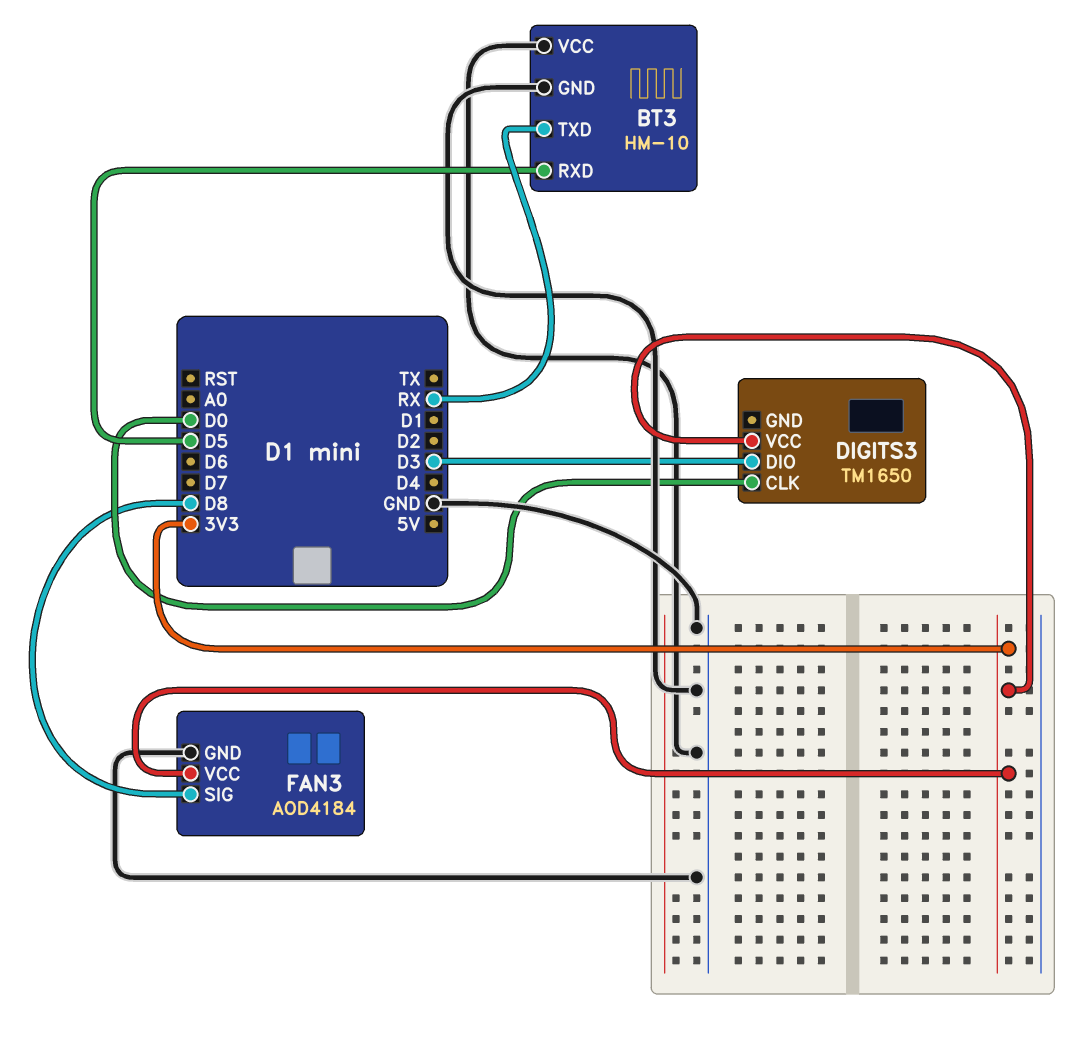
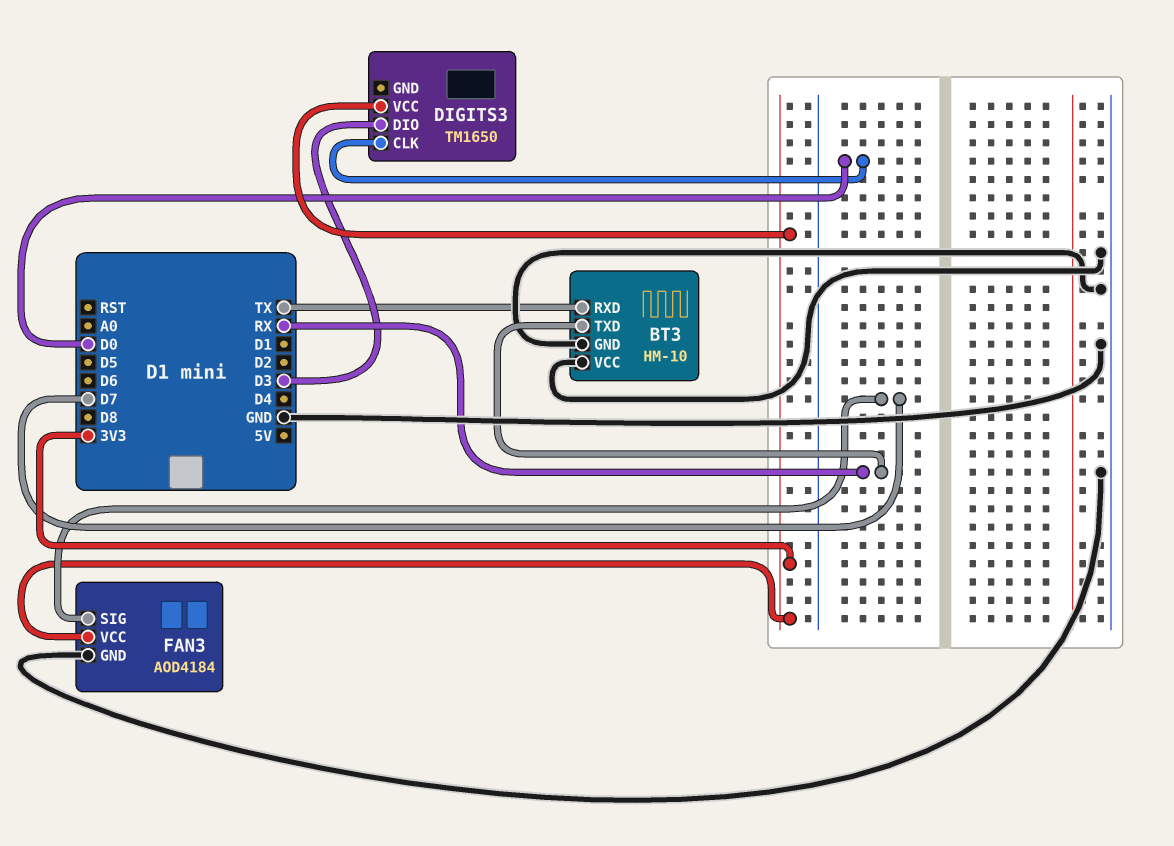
BT3 pin RXD: D5 -> TX
FAN3 pin SIG: D8 -> D7

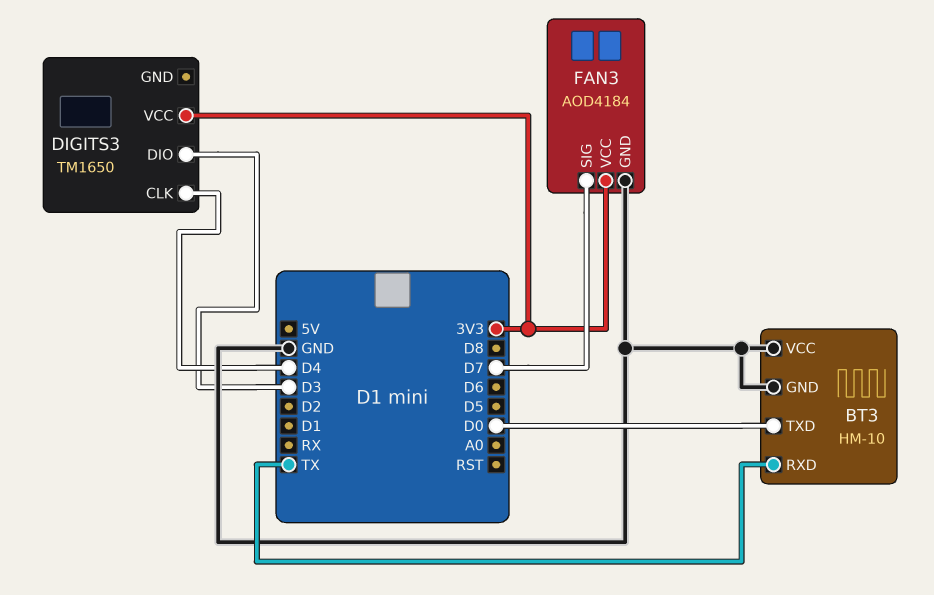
BT3 pin TXD: RX -> D0
DIGITS3 pin CLK: D0 -> D4

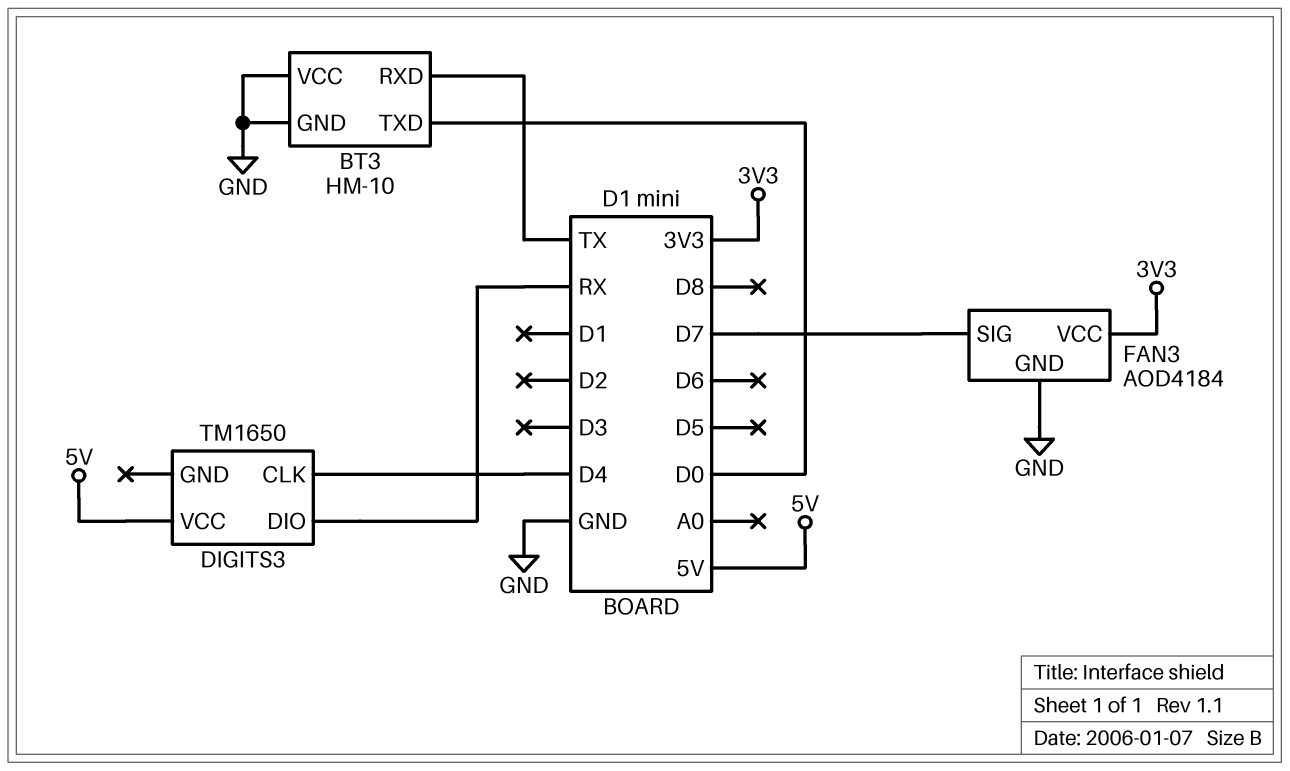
DIGITS3 pin DIO: D3 -> RX
DIGITS3 pin VCC: 3V3 -> 5V

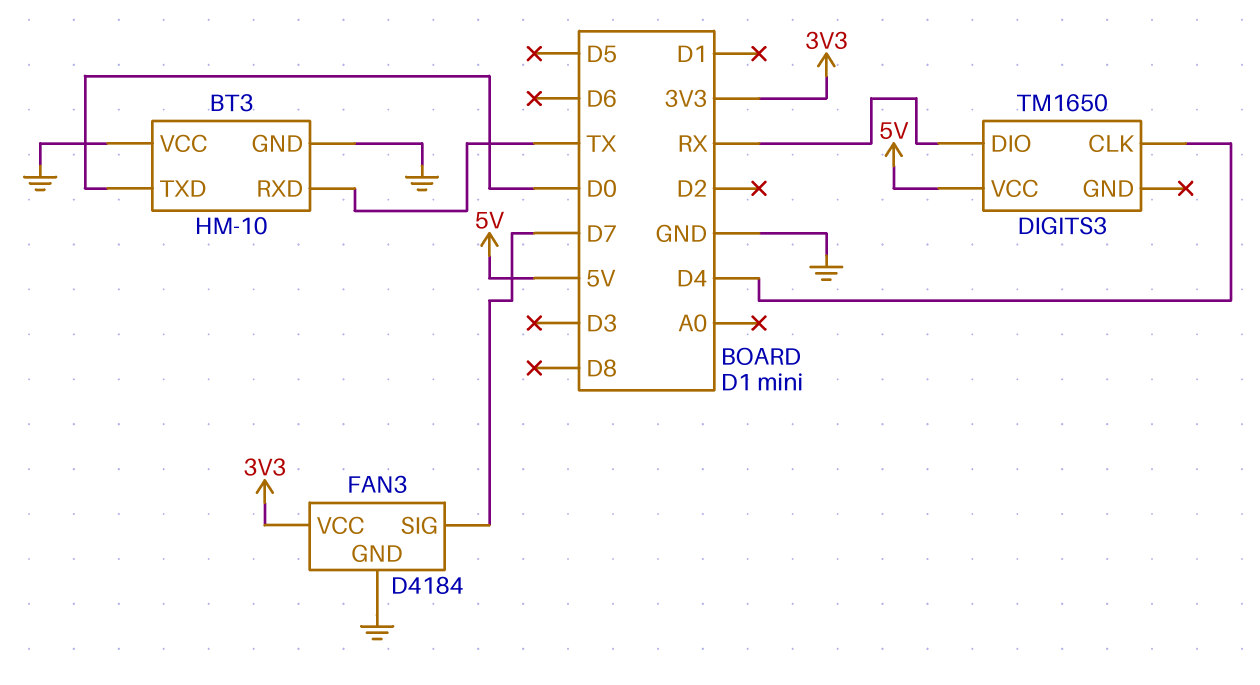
FAN3: AOD4184 -> D4184

